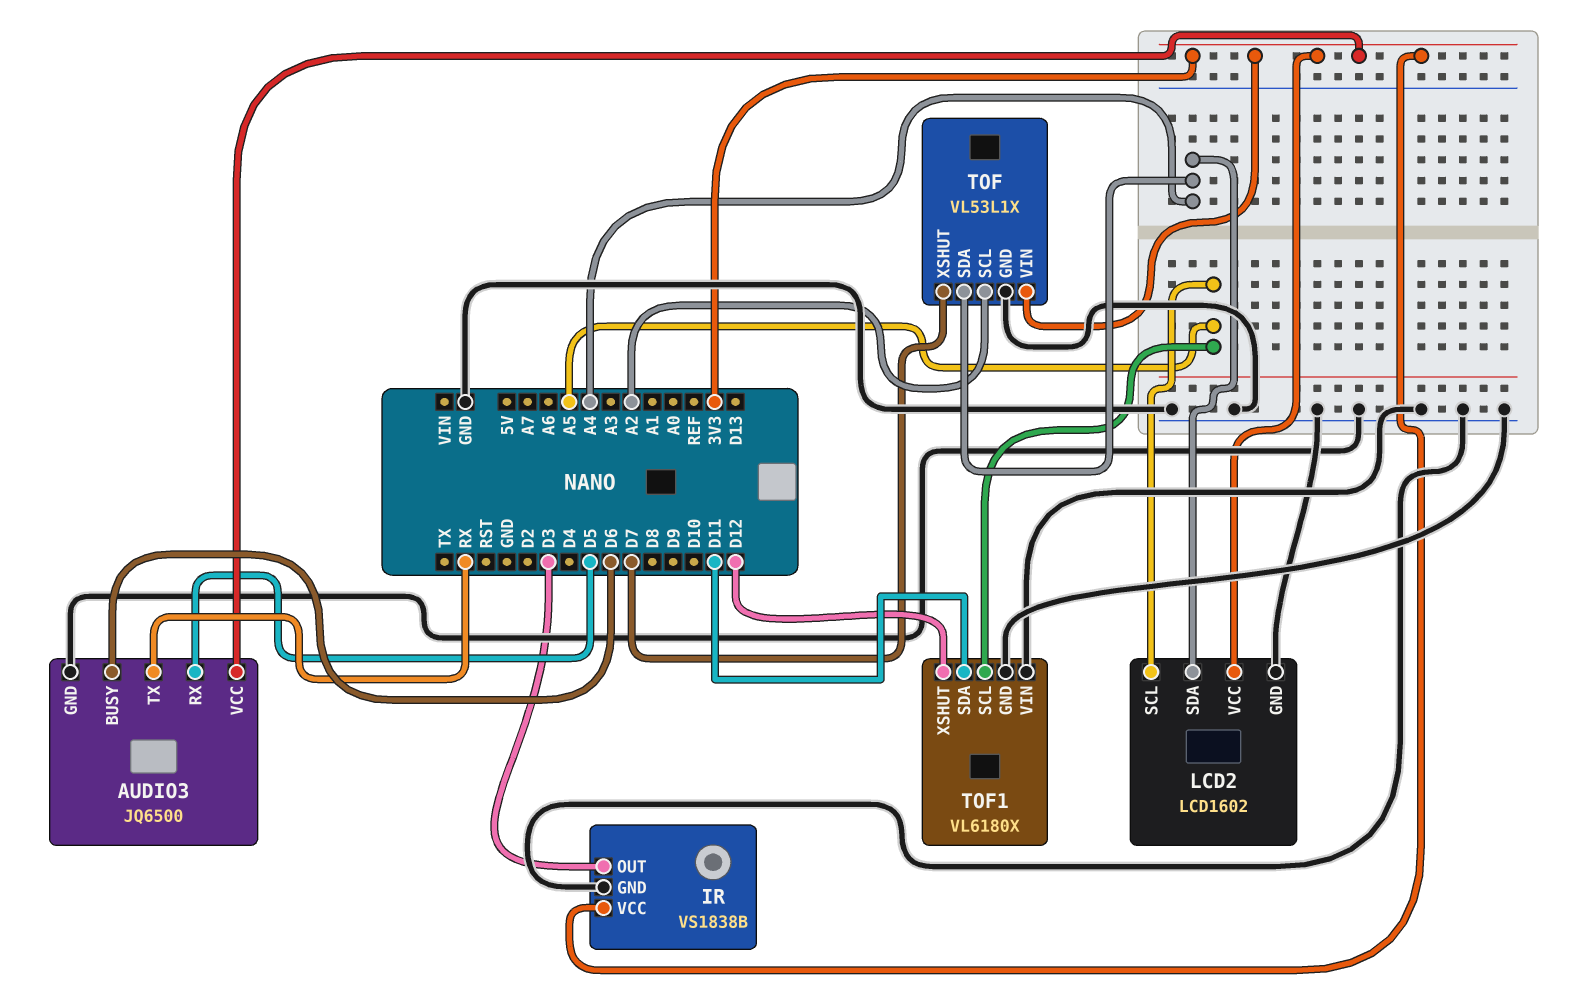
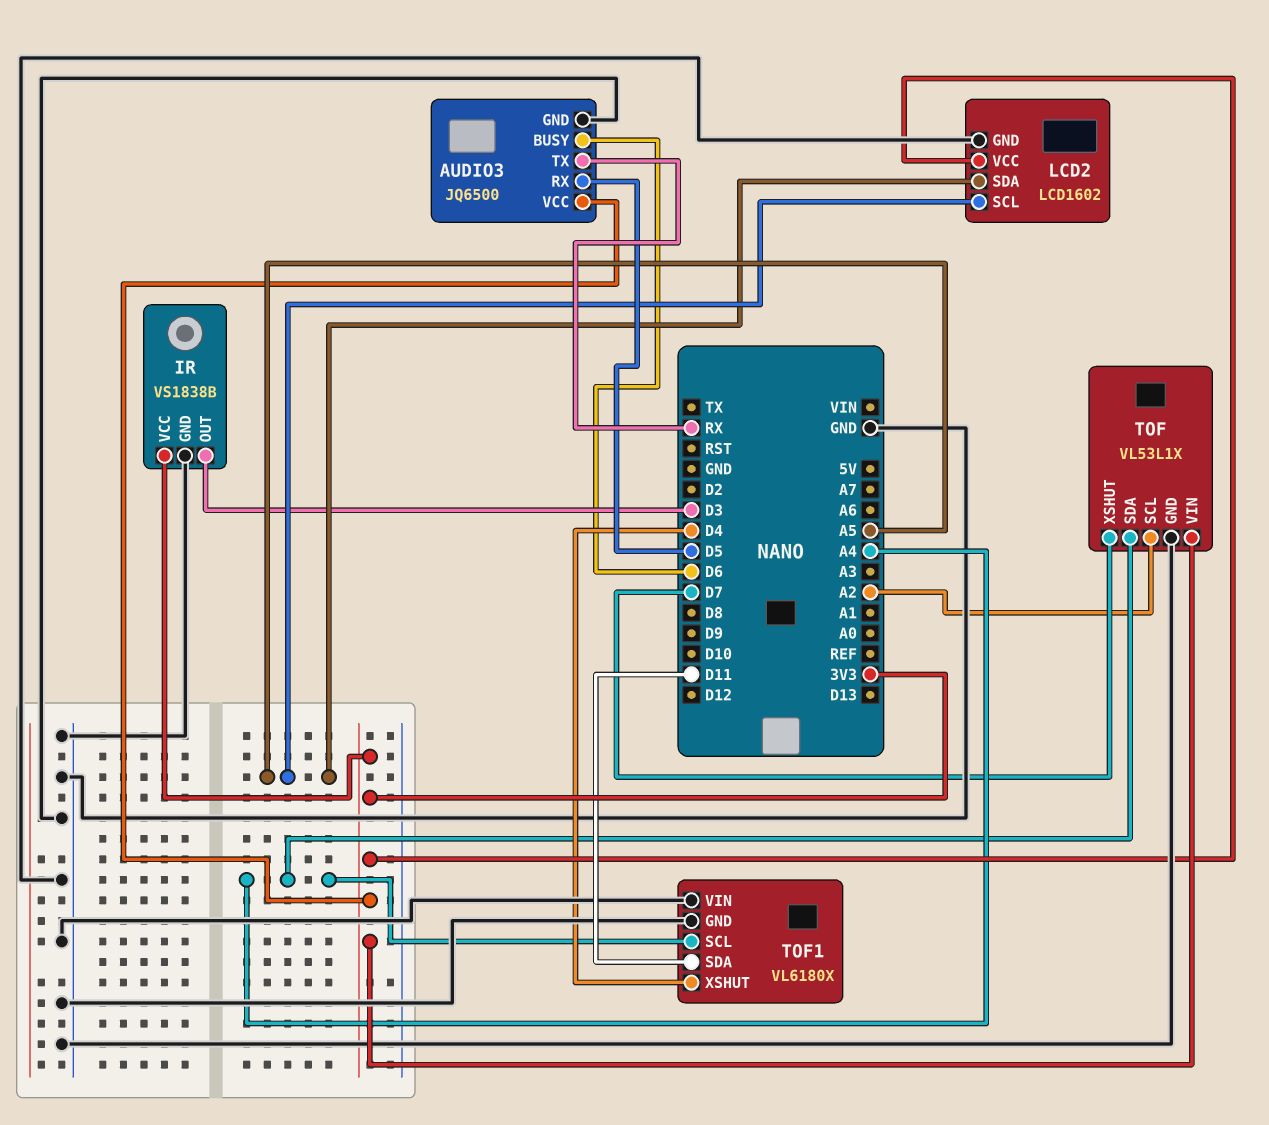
LCD2 pin SDA: A4 -> A5
TOF1 pin SCL: A5 -> A4
TOF1 pin XSHUT: D12 -> D4

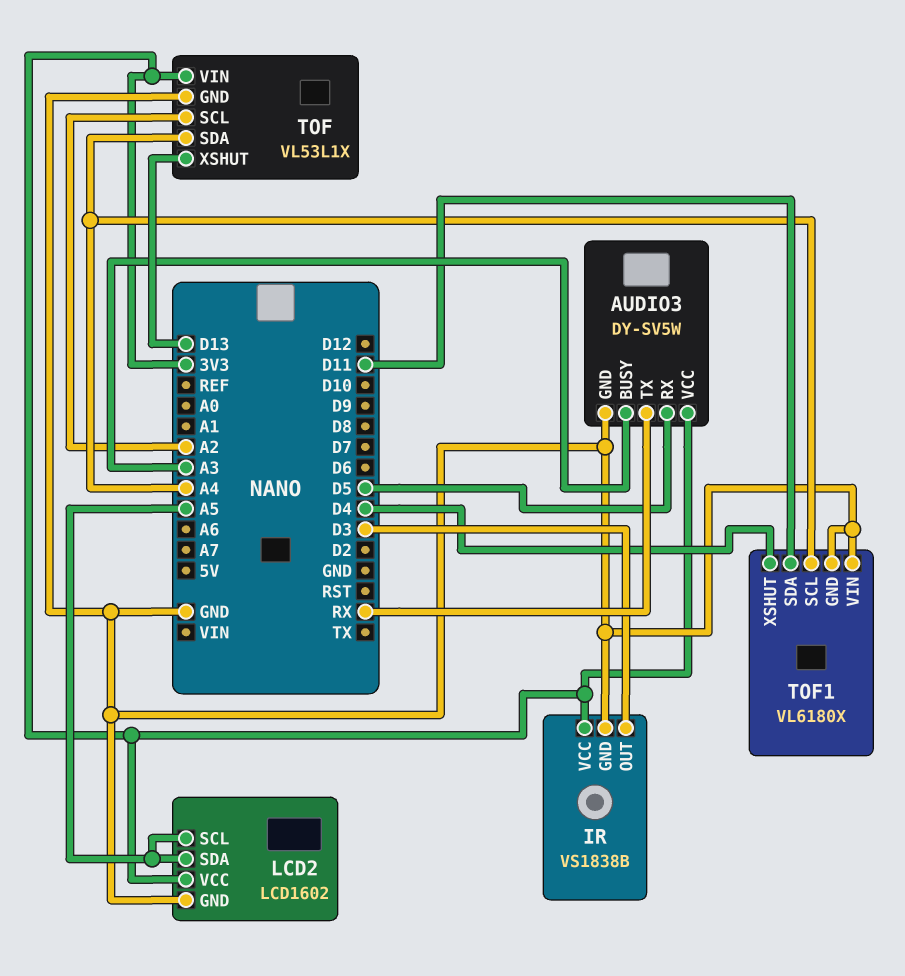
AUDIO3: JQ6500 -> DY-SV5W
AUDIO3 pin BUSY: D6 -> A3
TOF pin XSHUT: D7 -> D13

